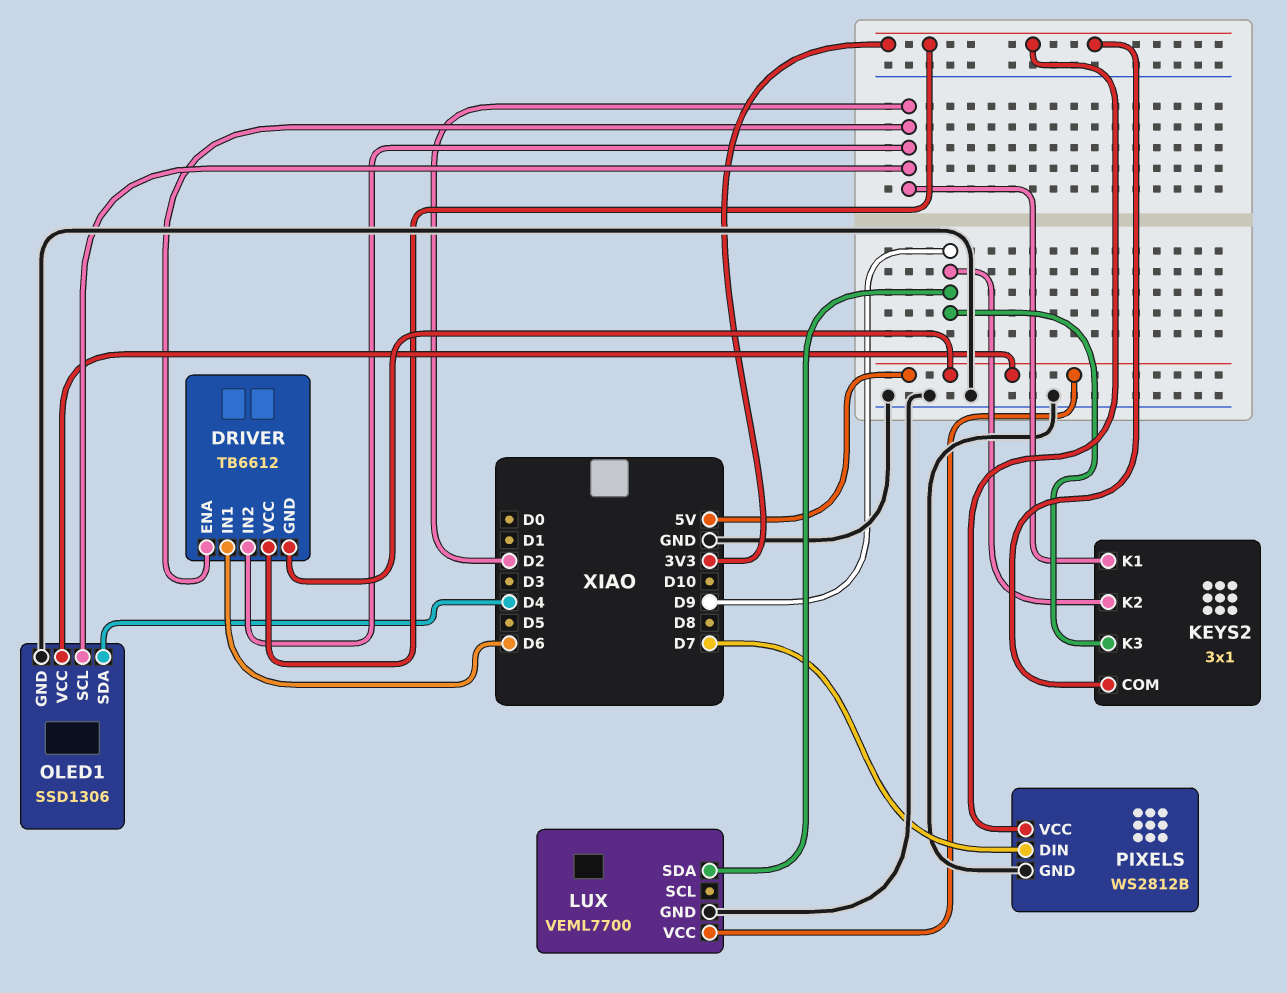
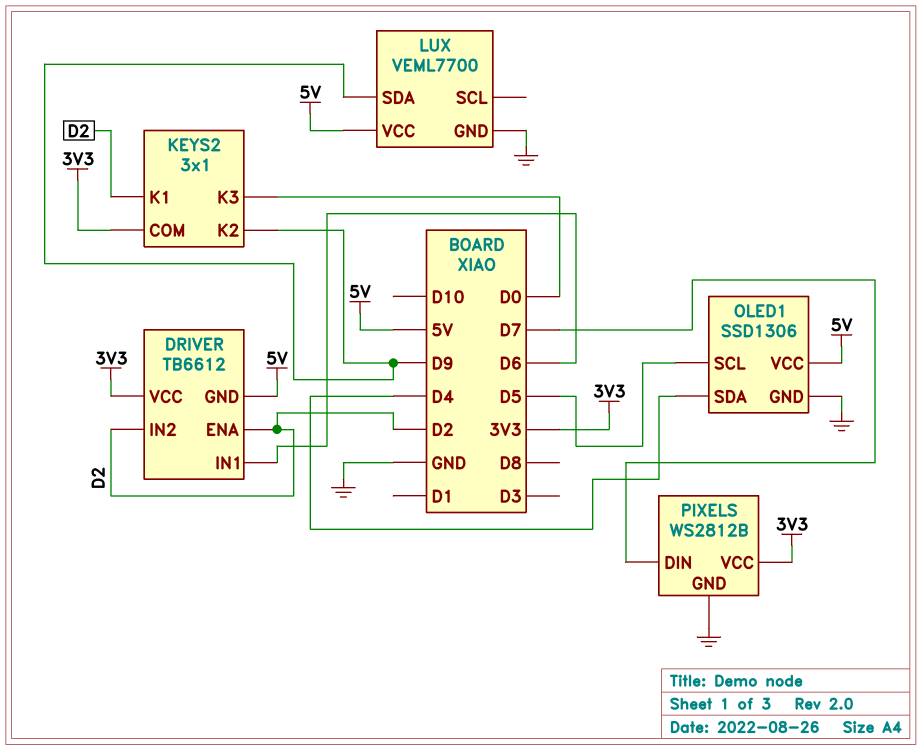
KEYS2 pin K3: D9 -> D0
OLED1 pin SCL: D2 -> D5

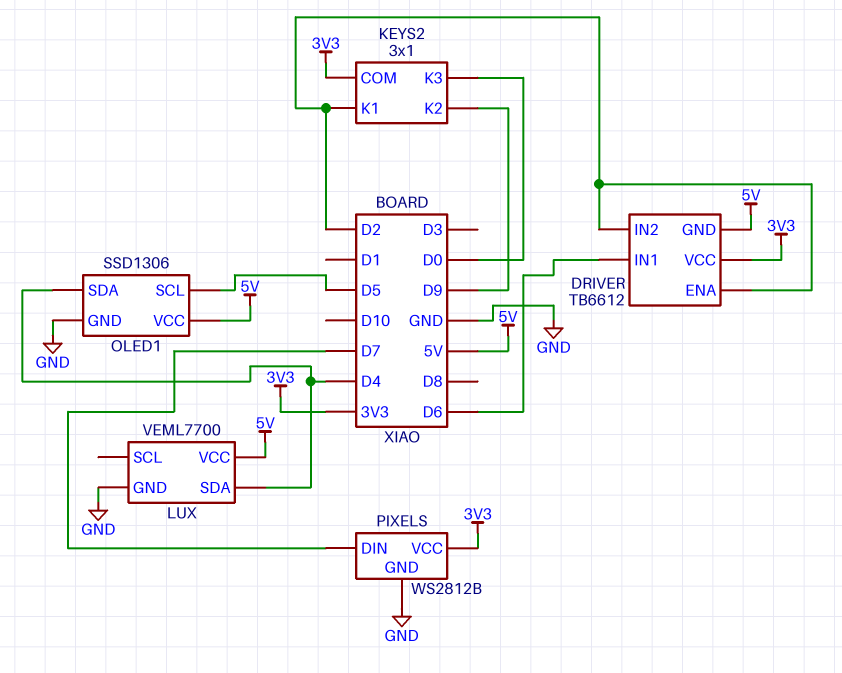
LUX pin SDA: D9 -> D4

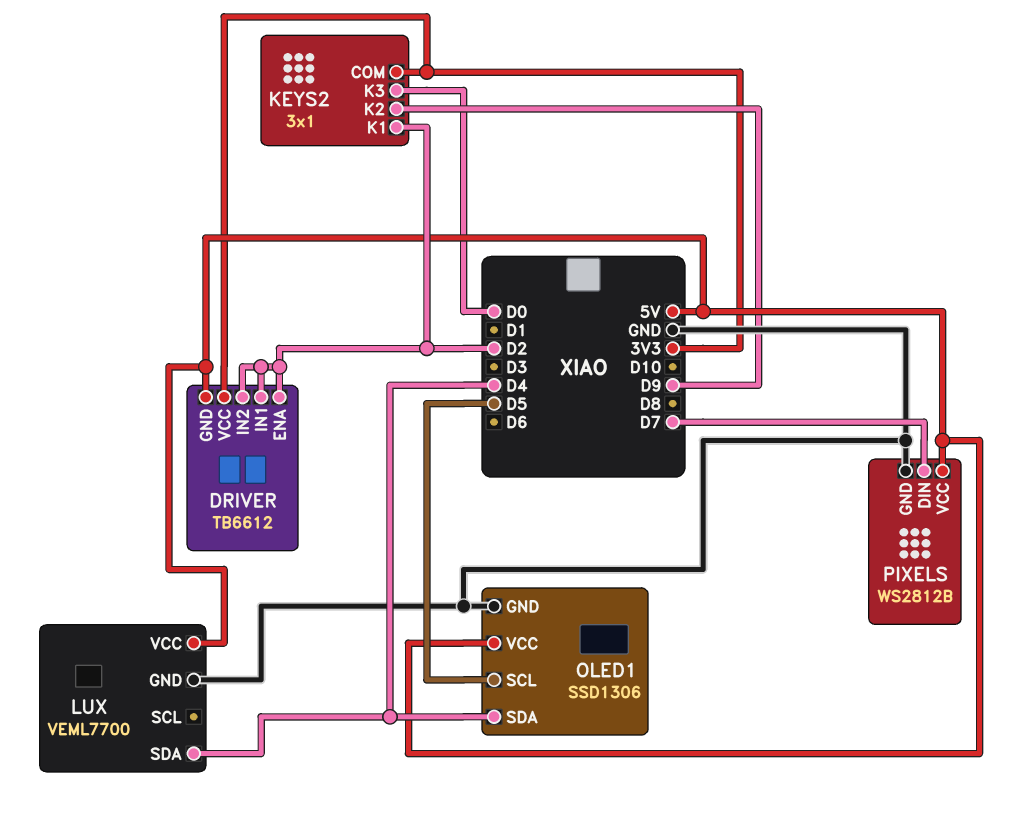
DRIVER pin IN1: D6 -> D2
PIXELS pin VCC: 3V3 -> 5V

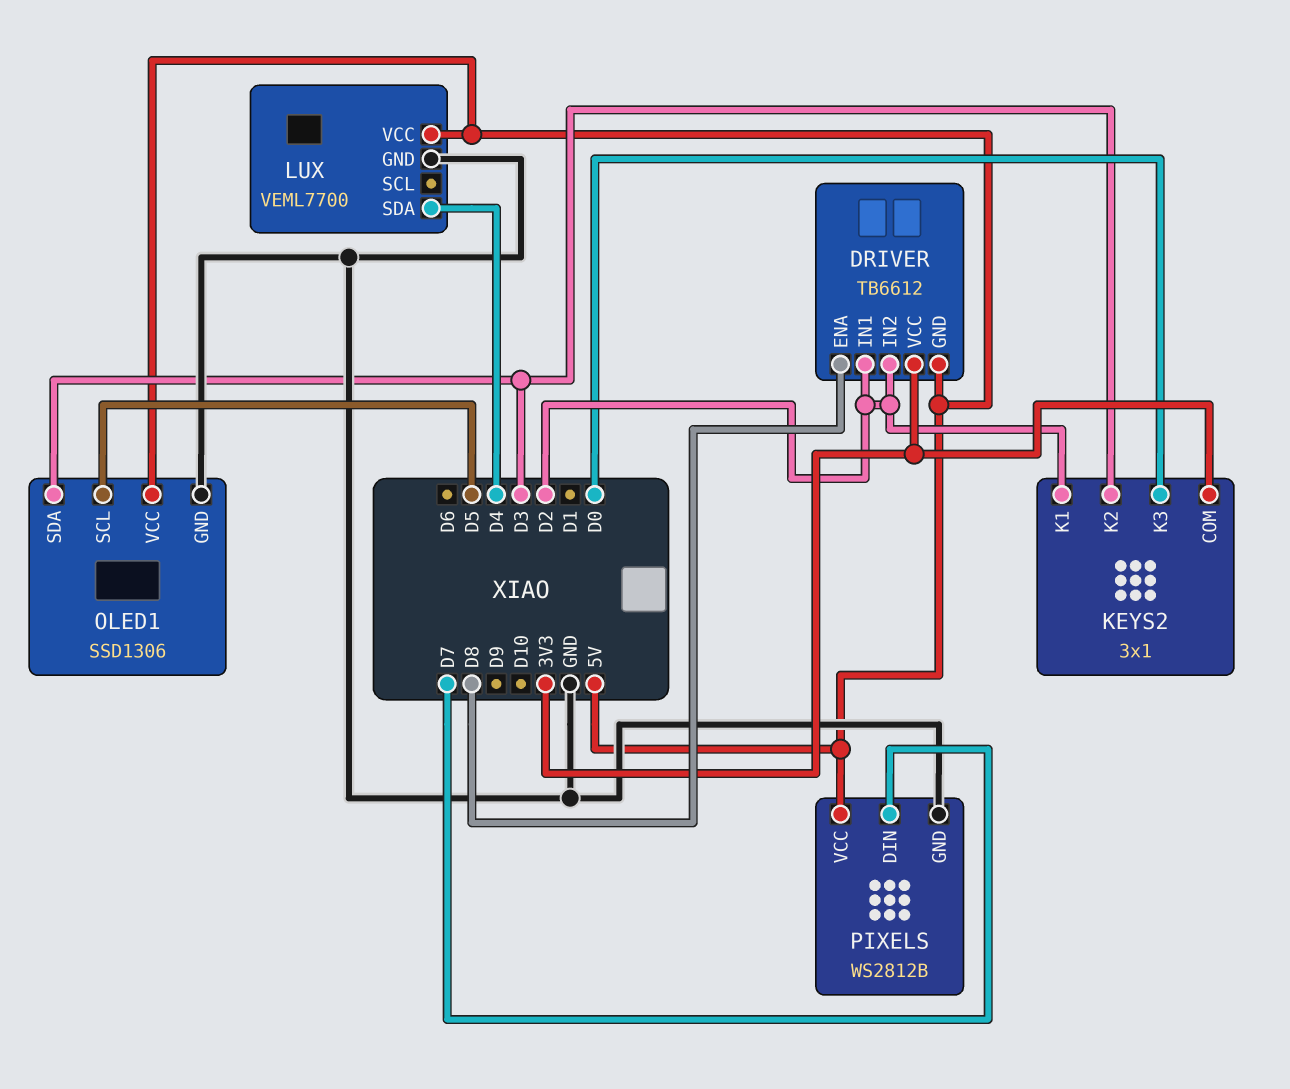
DRIVER pin ENA: D2 -> D8
KEYS2 pin K2: D9 -> D3
OLED1 pin SDA: D4 -> D3

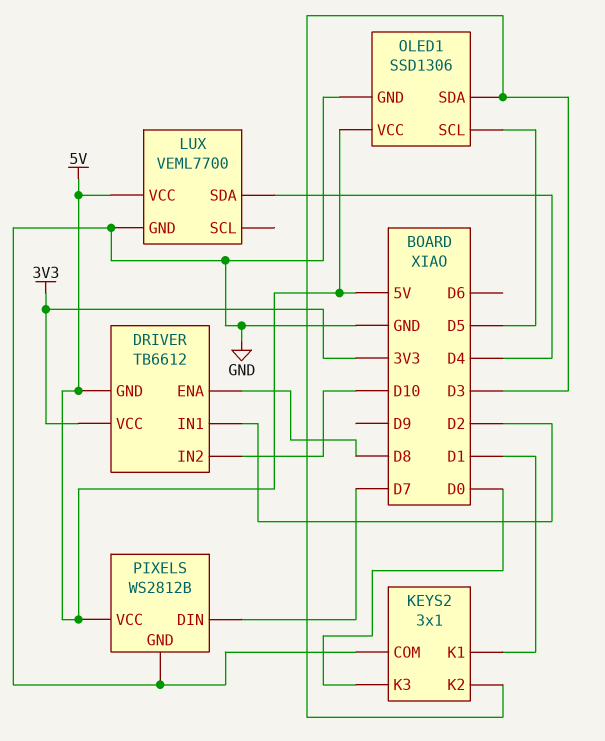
DRIVER pin IN2: D2 -> D10
KEYS2 pin COM: 3V3 -> GND
KEYS2 pin K1: D2 -> D1

